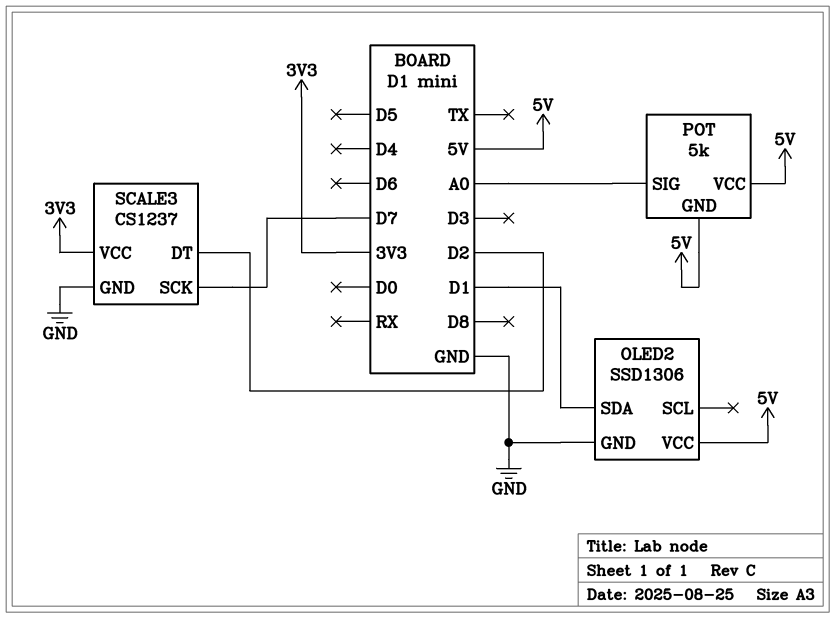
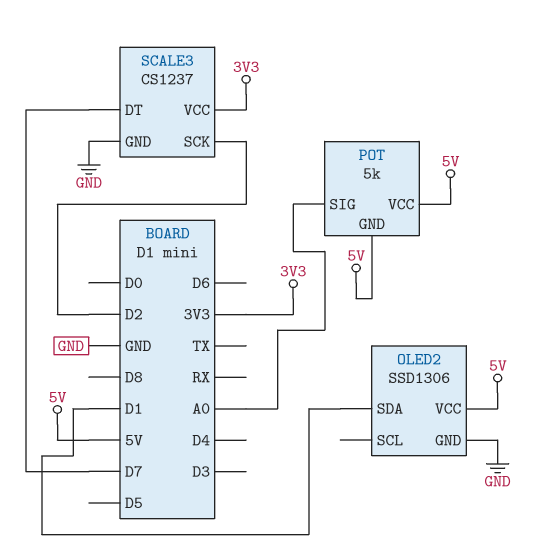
SCALE3 pin DT: D2 -> D7
SCALE3 pin SCK: D7 -> D2

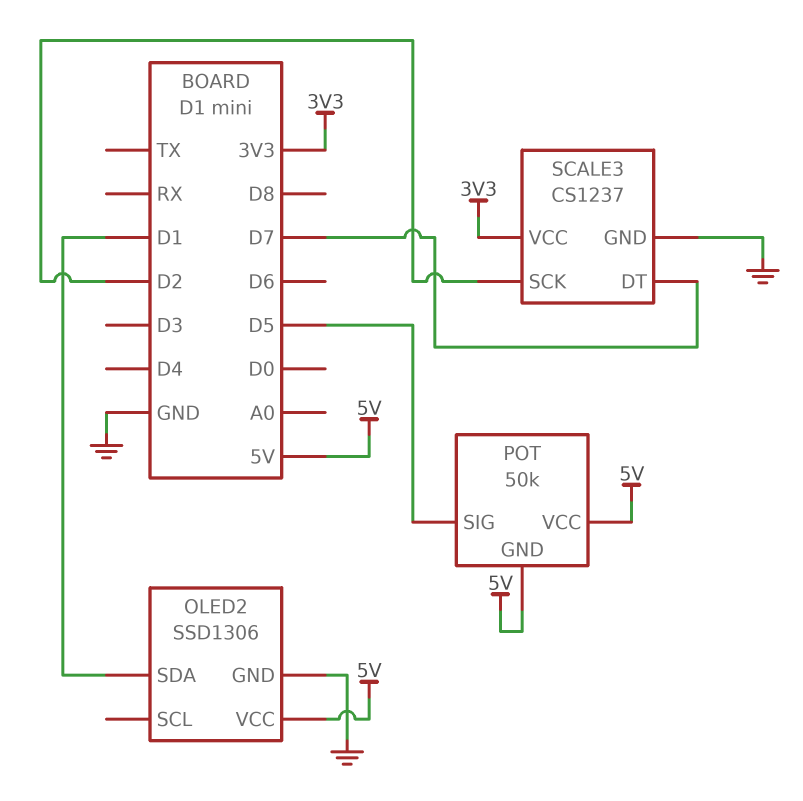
POT: 5k -> 50k
POT pin SIG: A0 -> D5

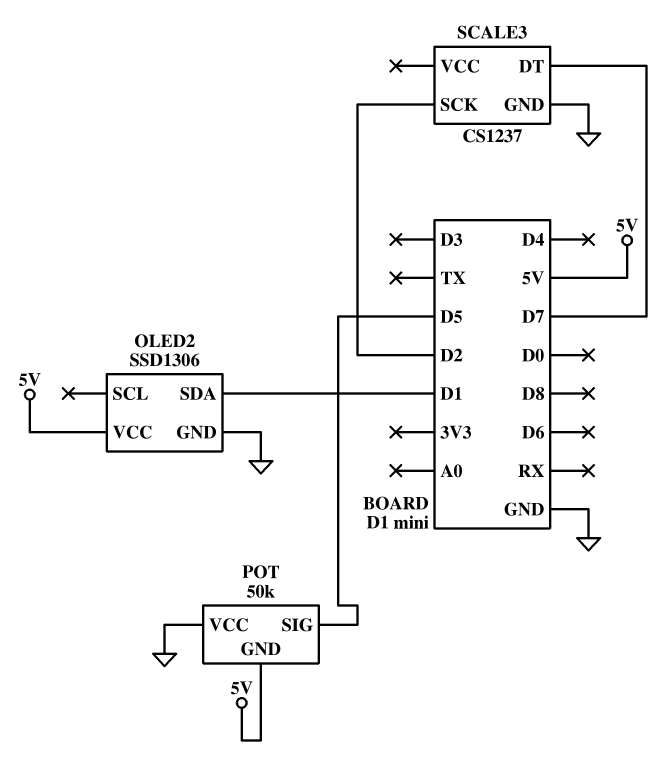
POT pin VCC: 5V -> GND
SCALE3 pin VCC: 3V3 -> none

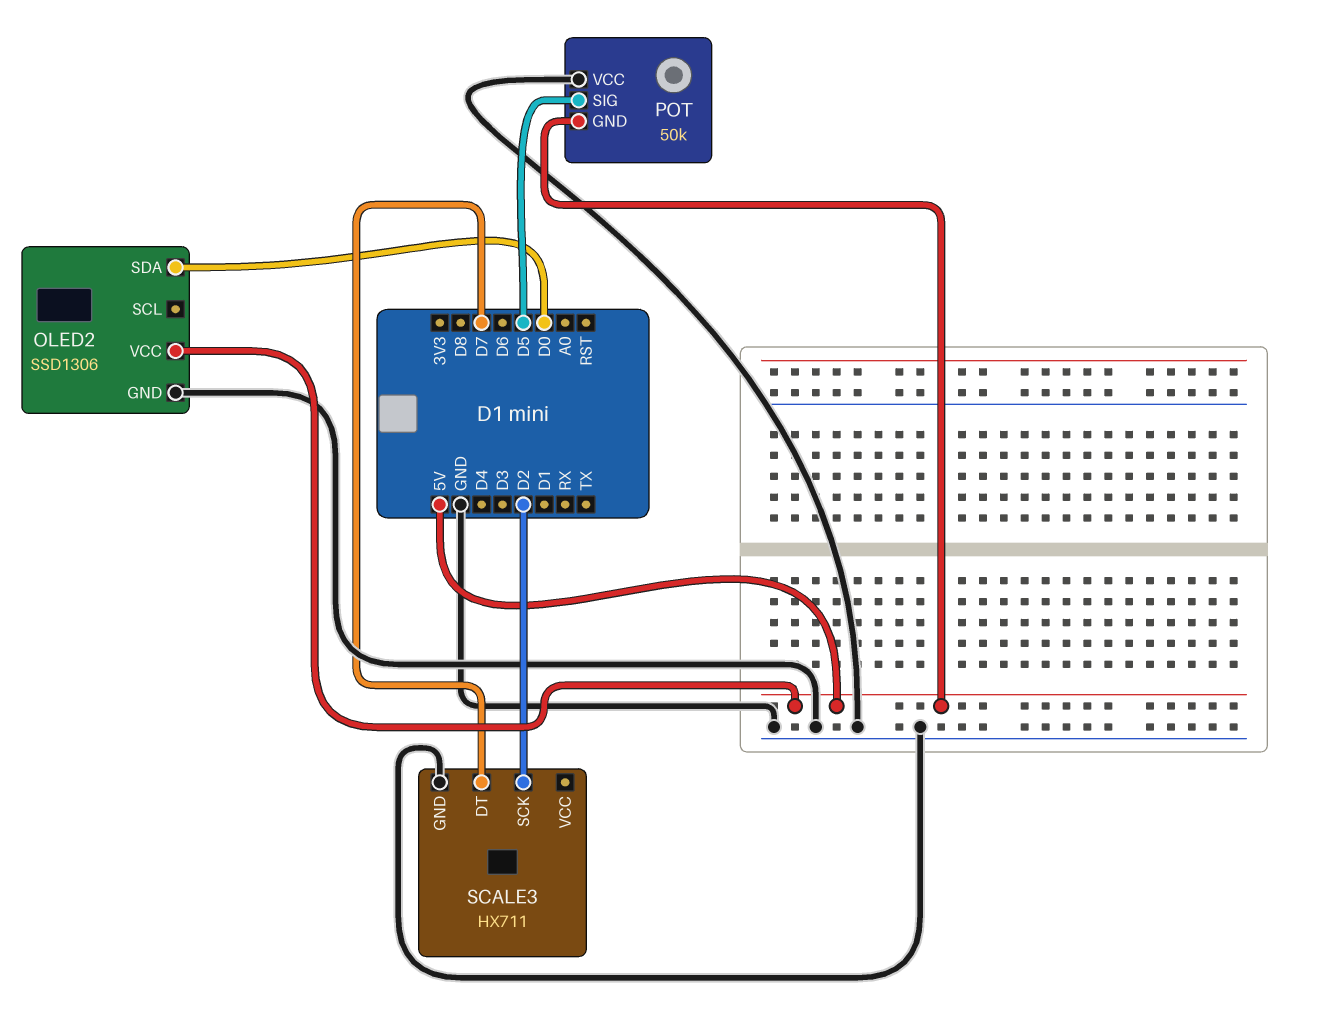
OLED2 pin SDA: D1 -> D0
SCALE3: CS1237 -> HX711

